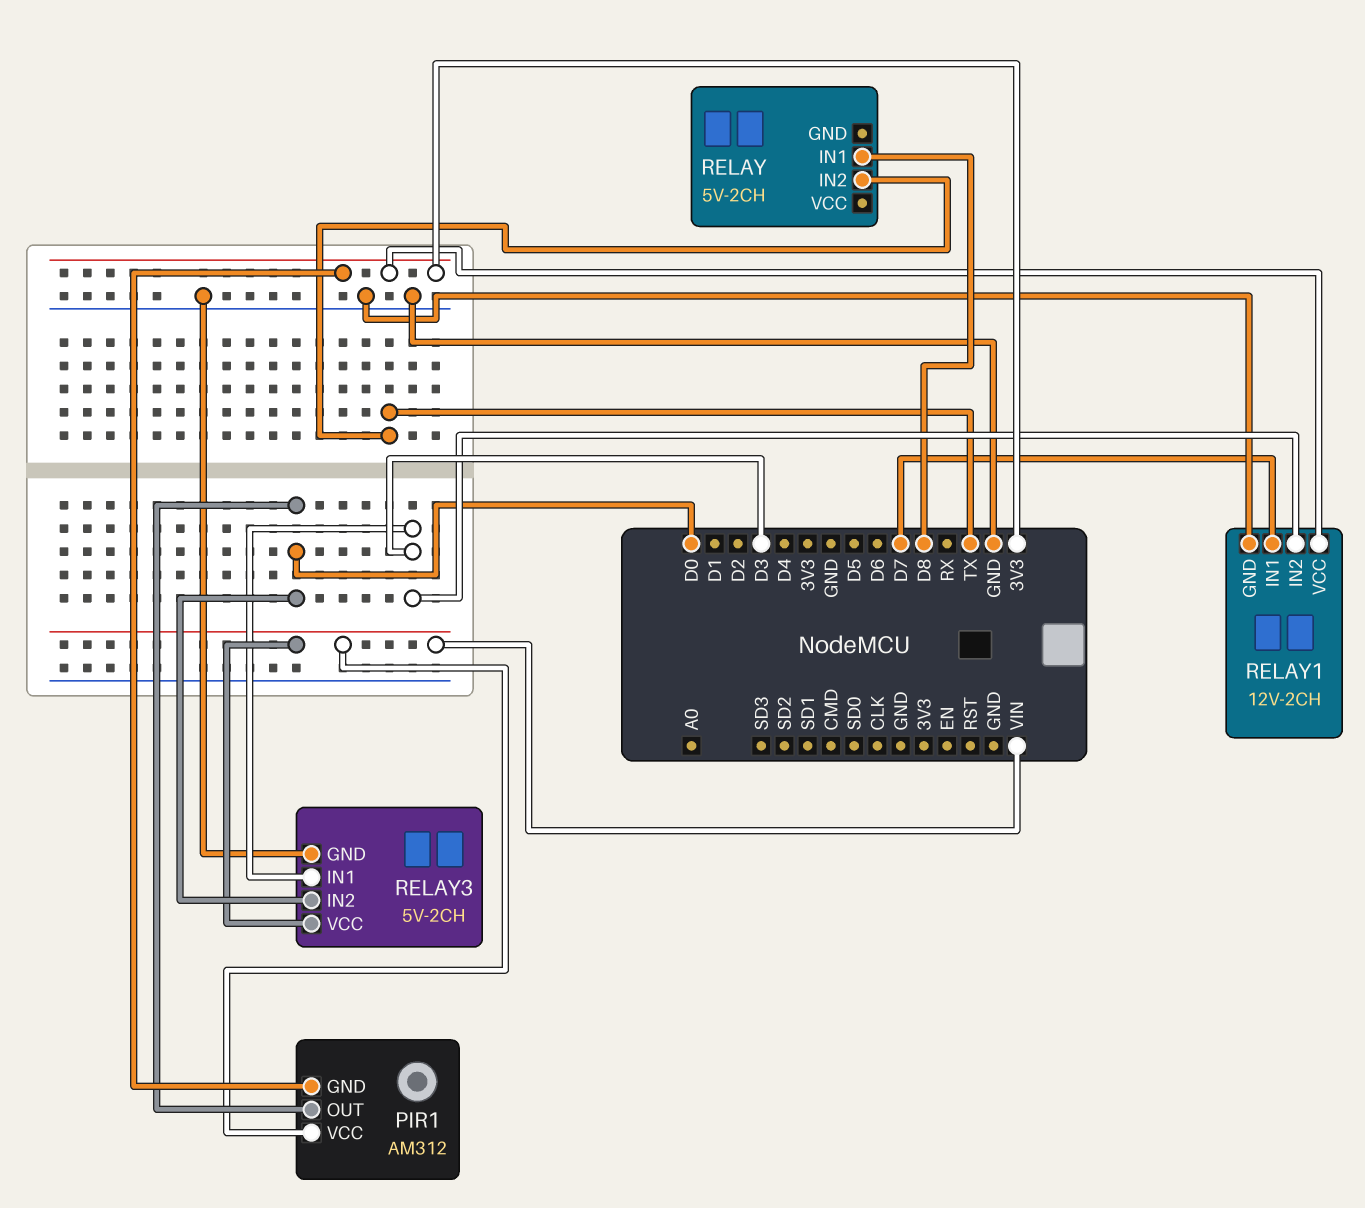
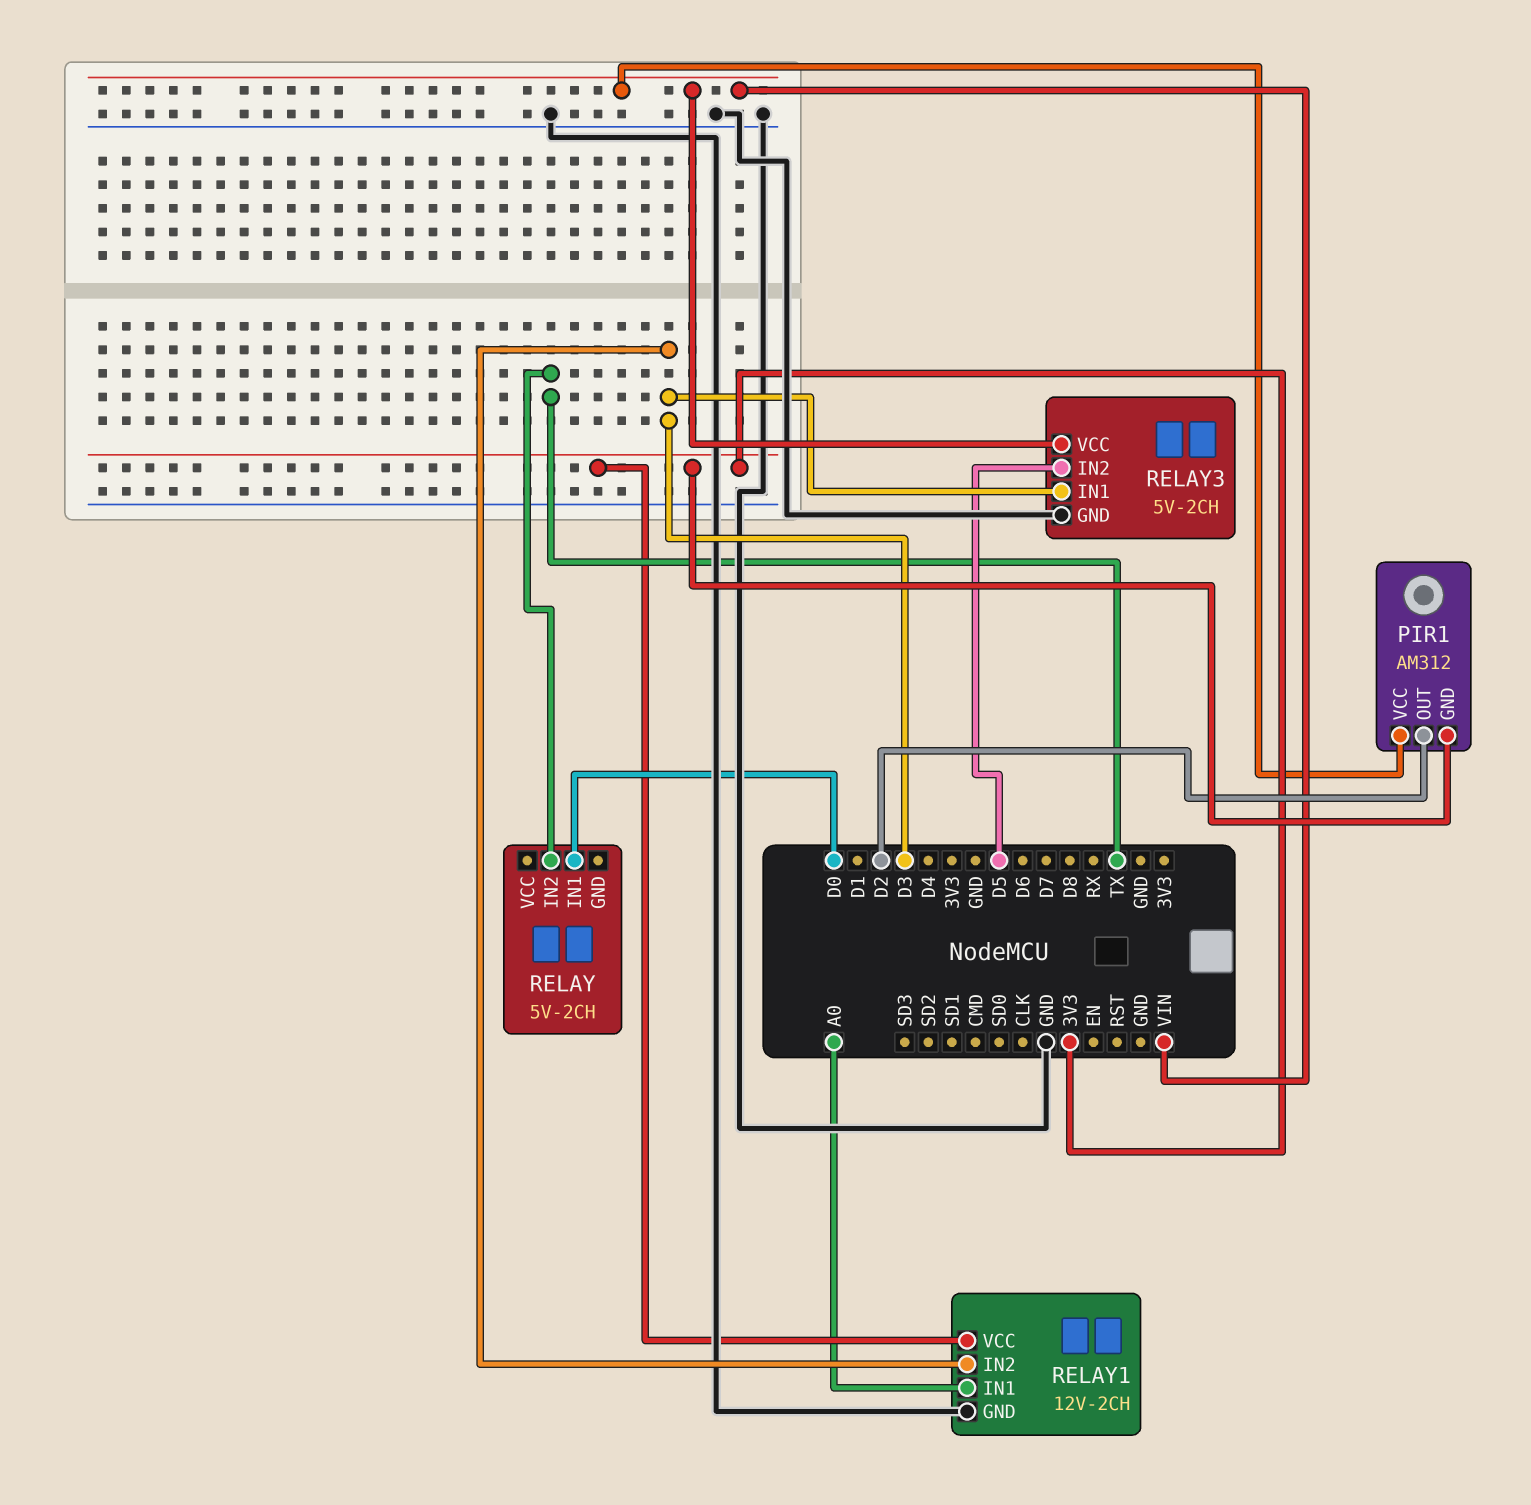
PIR1 pin OUT: D0 -> D2
RELAY pin IN1: D8 -> D0
RELAY1 pin IN1: D7 -> A0
RELAY3 pin IN2: D0 -> D5

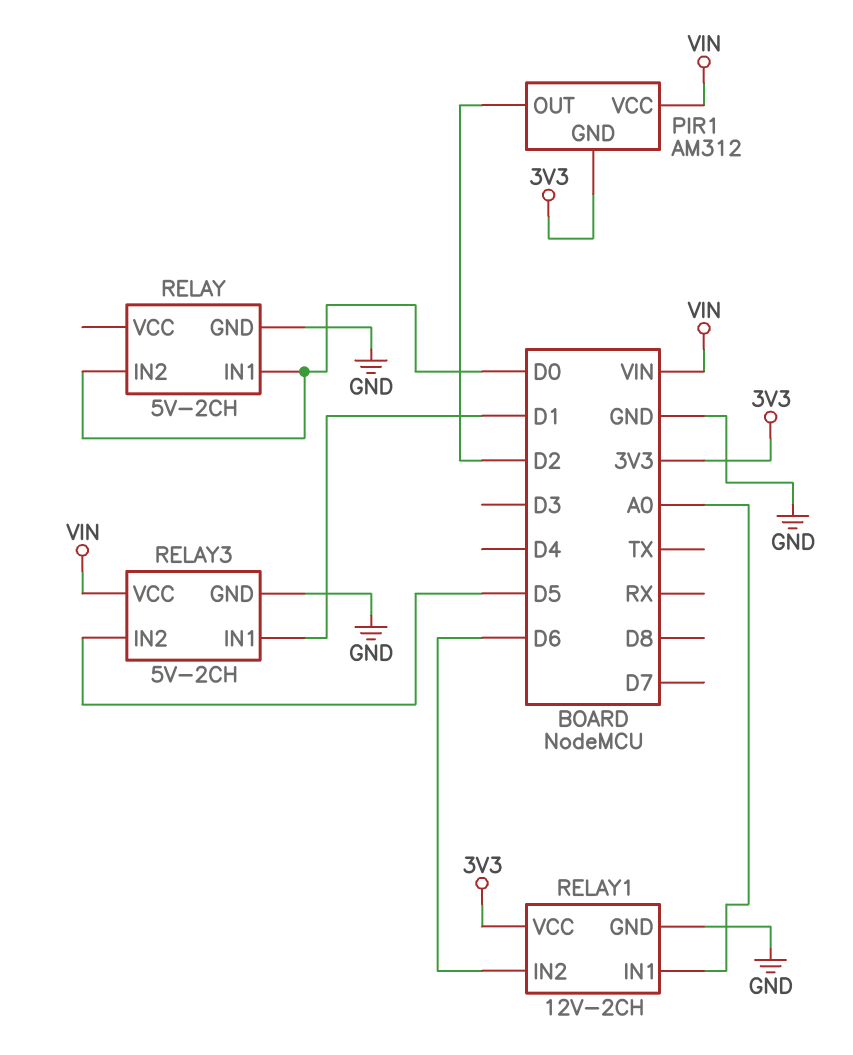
RELAY pin GND: none -> GND
RELAY pin IN2: TX -> D0
RELAY1 pin IN2: D3 -> D6
RELAY3 pin IN1: D3 -> D1

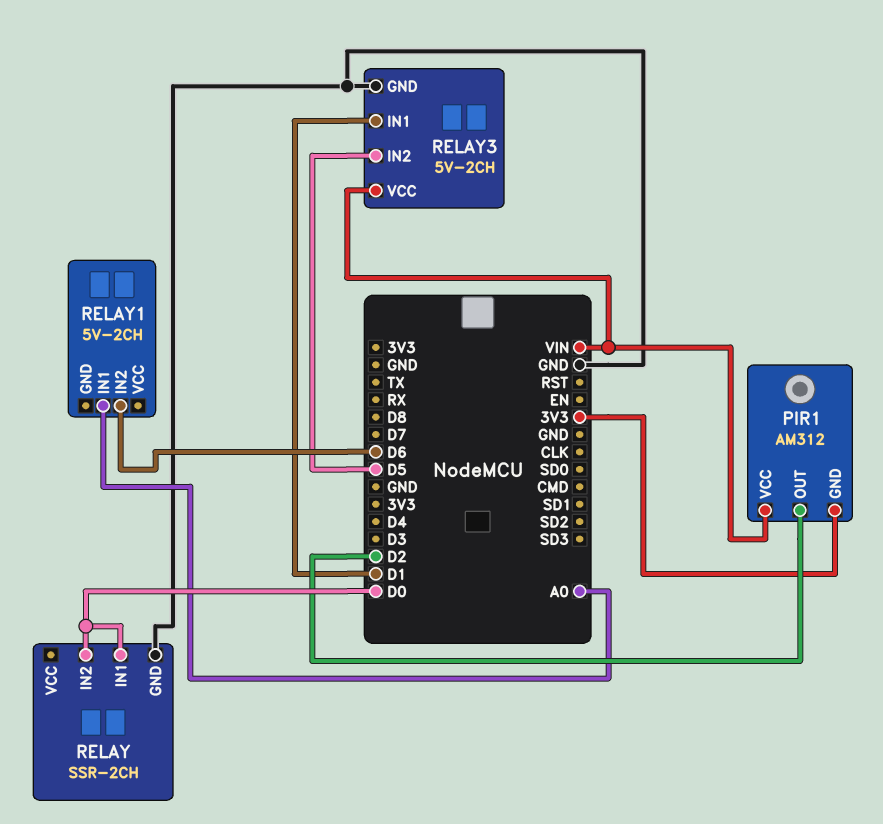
RELAY: 5V-2CH -> SSR-2CH
RELAY1: 12V-2CH -> 5V-2CH
RELAY1 pin GND: GND -> none
RELAY1 pin VCC: 3V3 -> none

